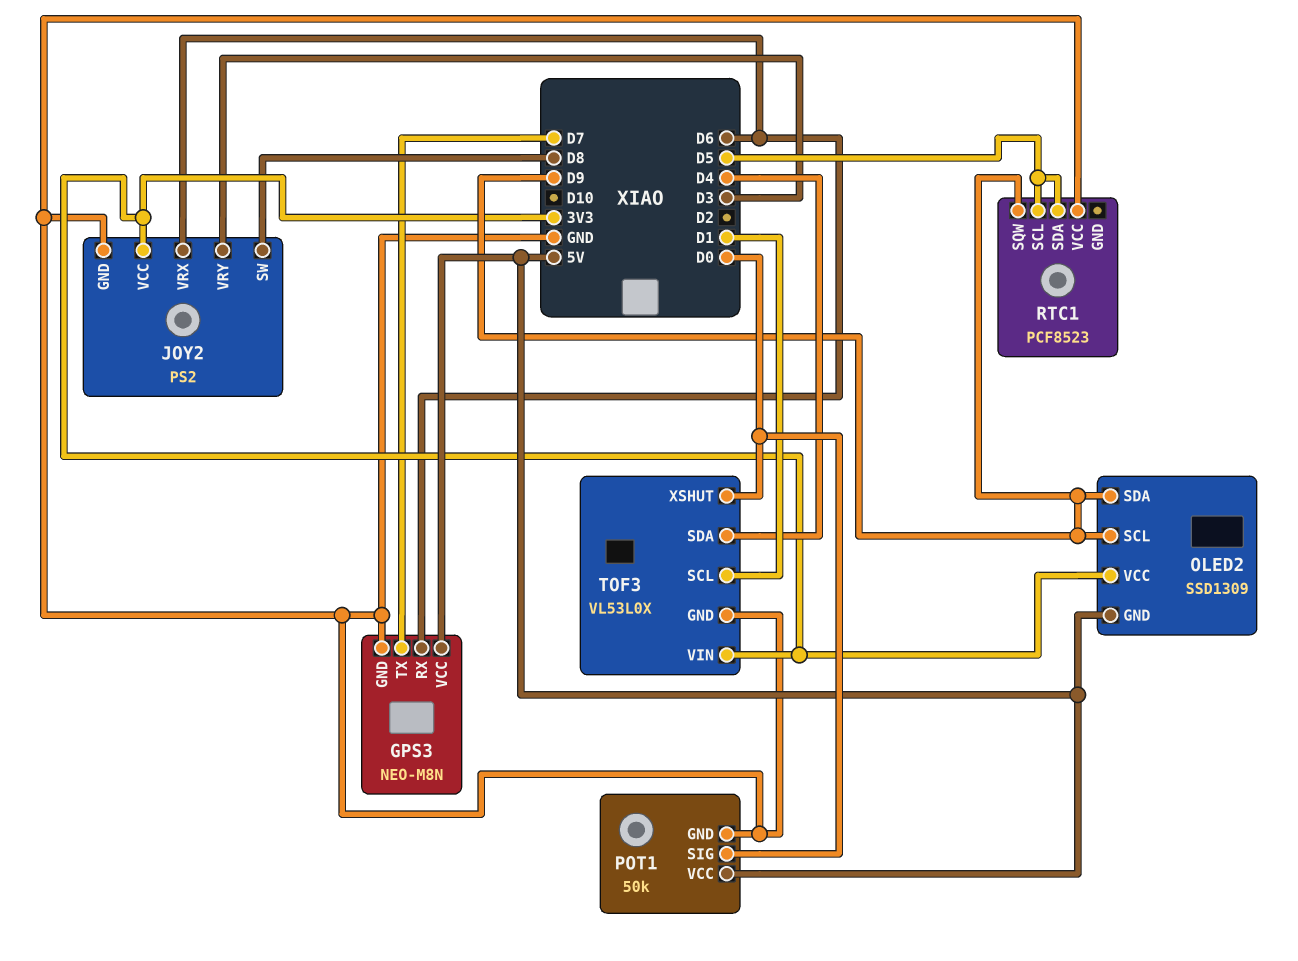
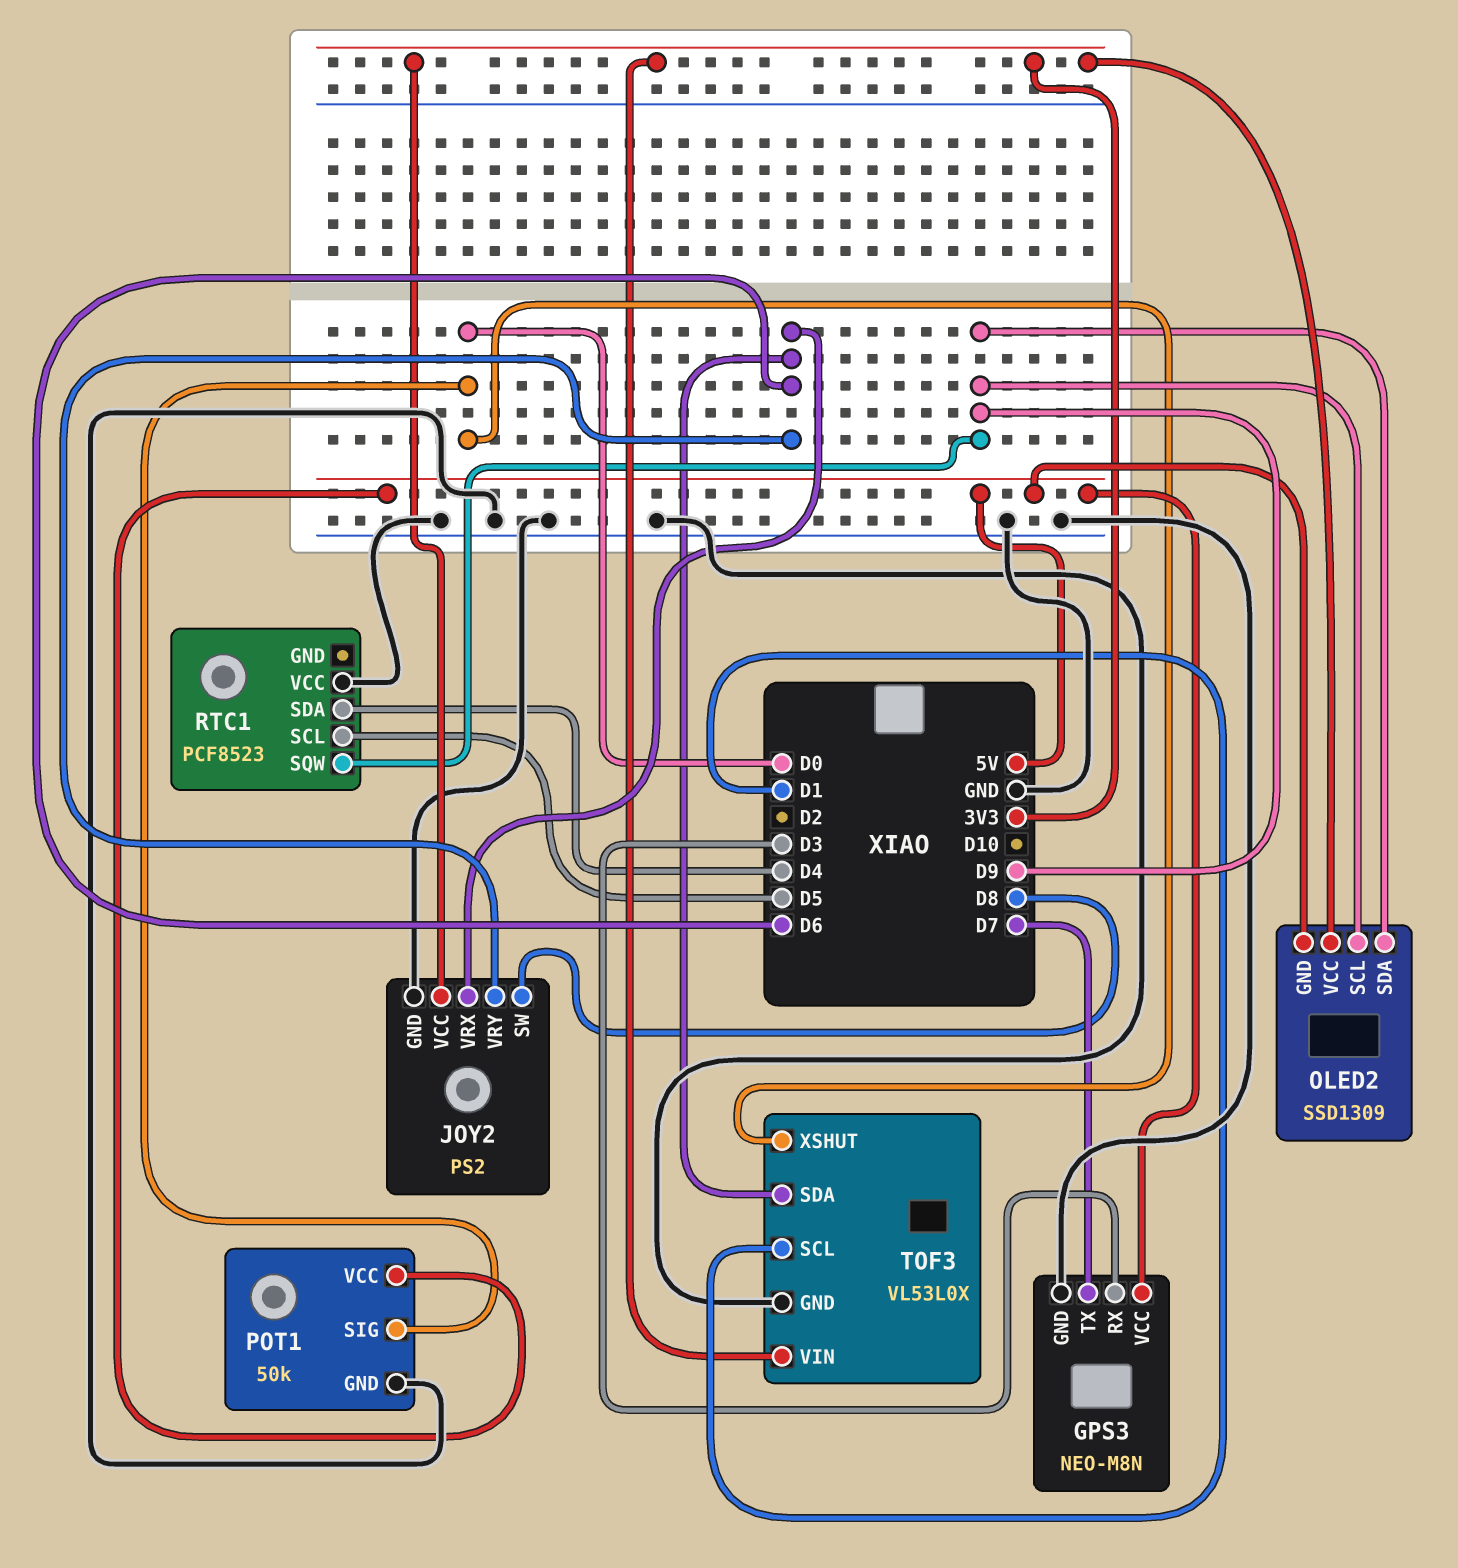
GPS3 pin RX: D6 -> D3
JOY2 pin VRY: D3 -> D6
RTC1 pin SDA: D5 -> D4
TOF3 pin SDA: D4 -> D6

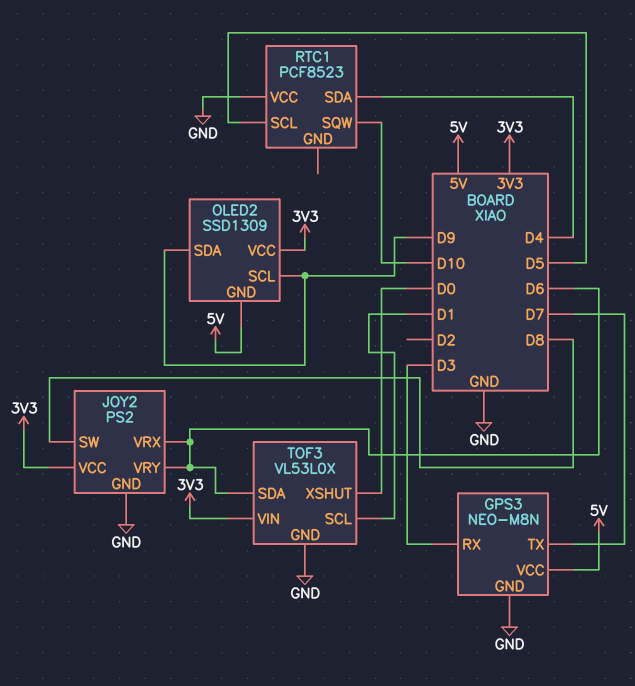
POT1: 50k -> none
POT1 pin GND: GND -> none
POT1 pin SIG: D0 -> none
POT1 pin VCC: 5V -> none
RTC1 pin SQW: D9 -> D10

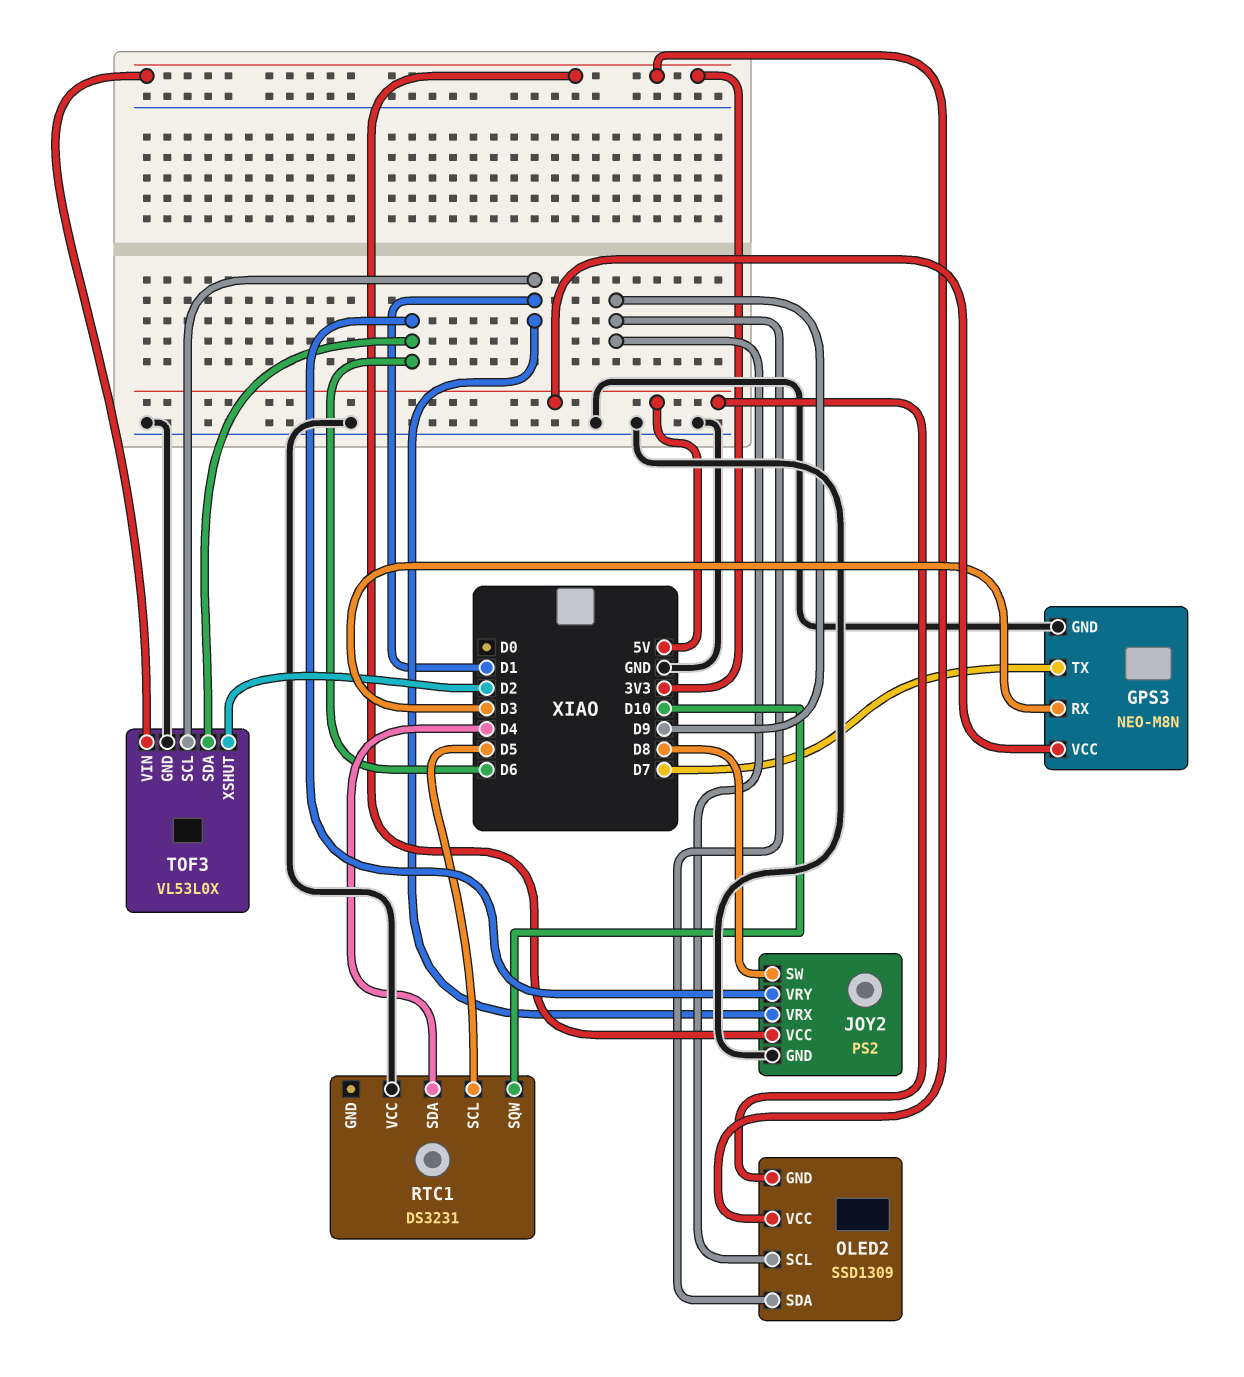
JOY2 pin VRX: D6 -> D1
RTC1: PCF8523 -> DS3231
TOF3 pin XSHUT: D0 -> D2

